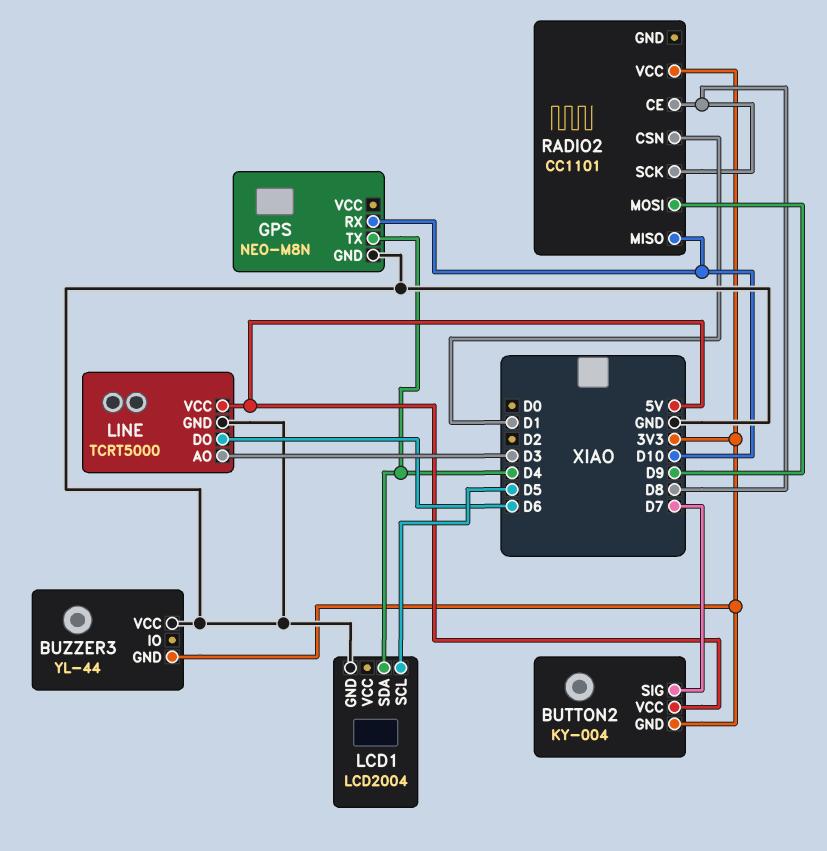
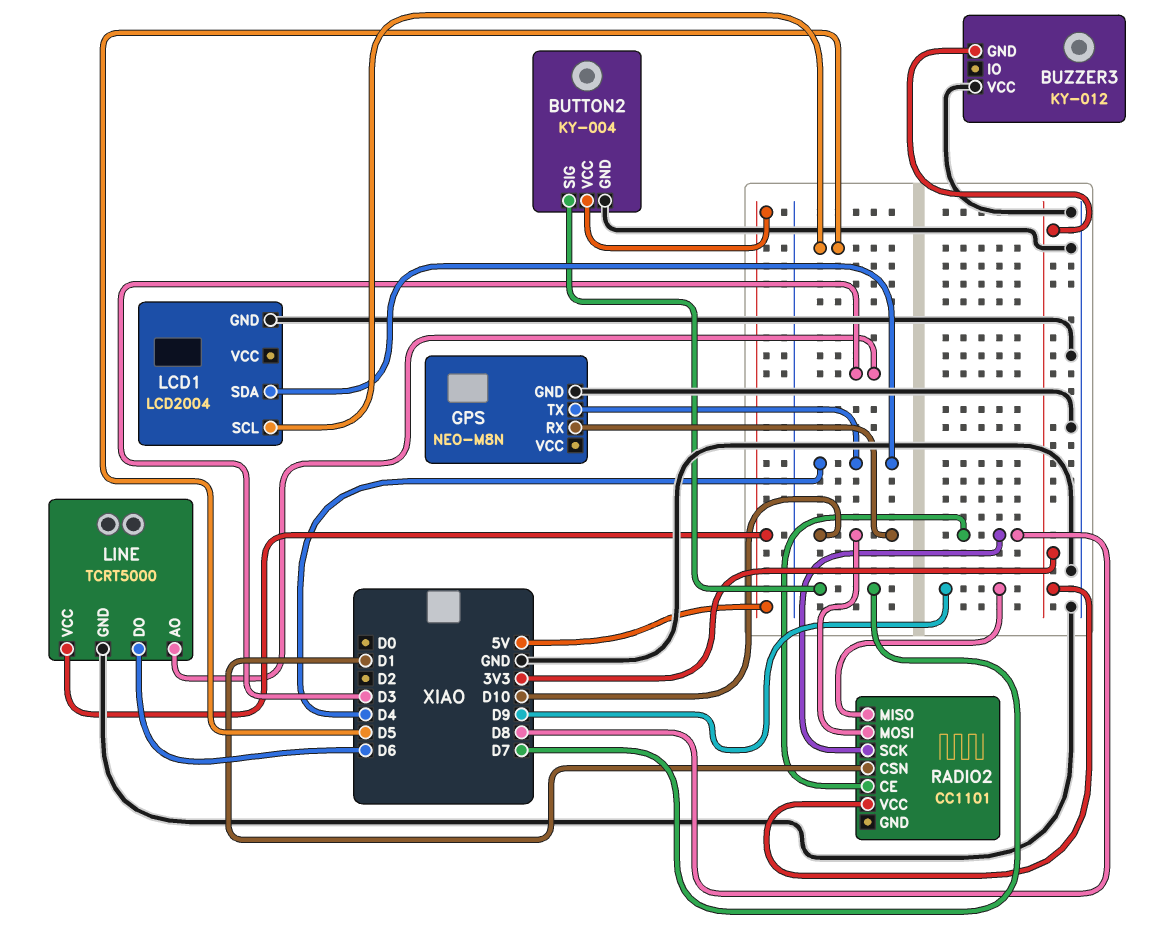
BUTTON2 pin GND: 3V3 -> GND
BUZZER3: YL-44 -> KY-012
RADIO2 pin MISO: D10 -> D9
RADIO2 pin MOSI: D9 -> D10

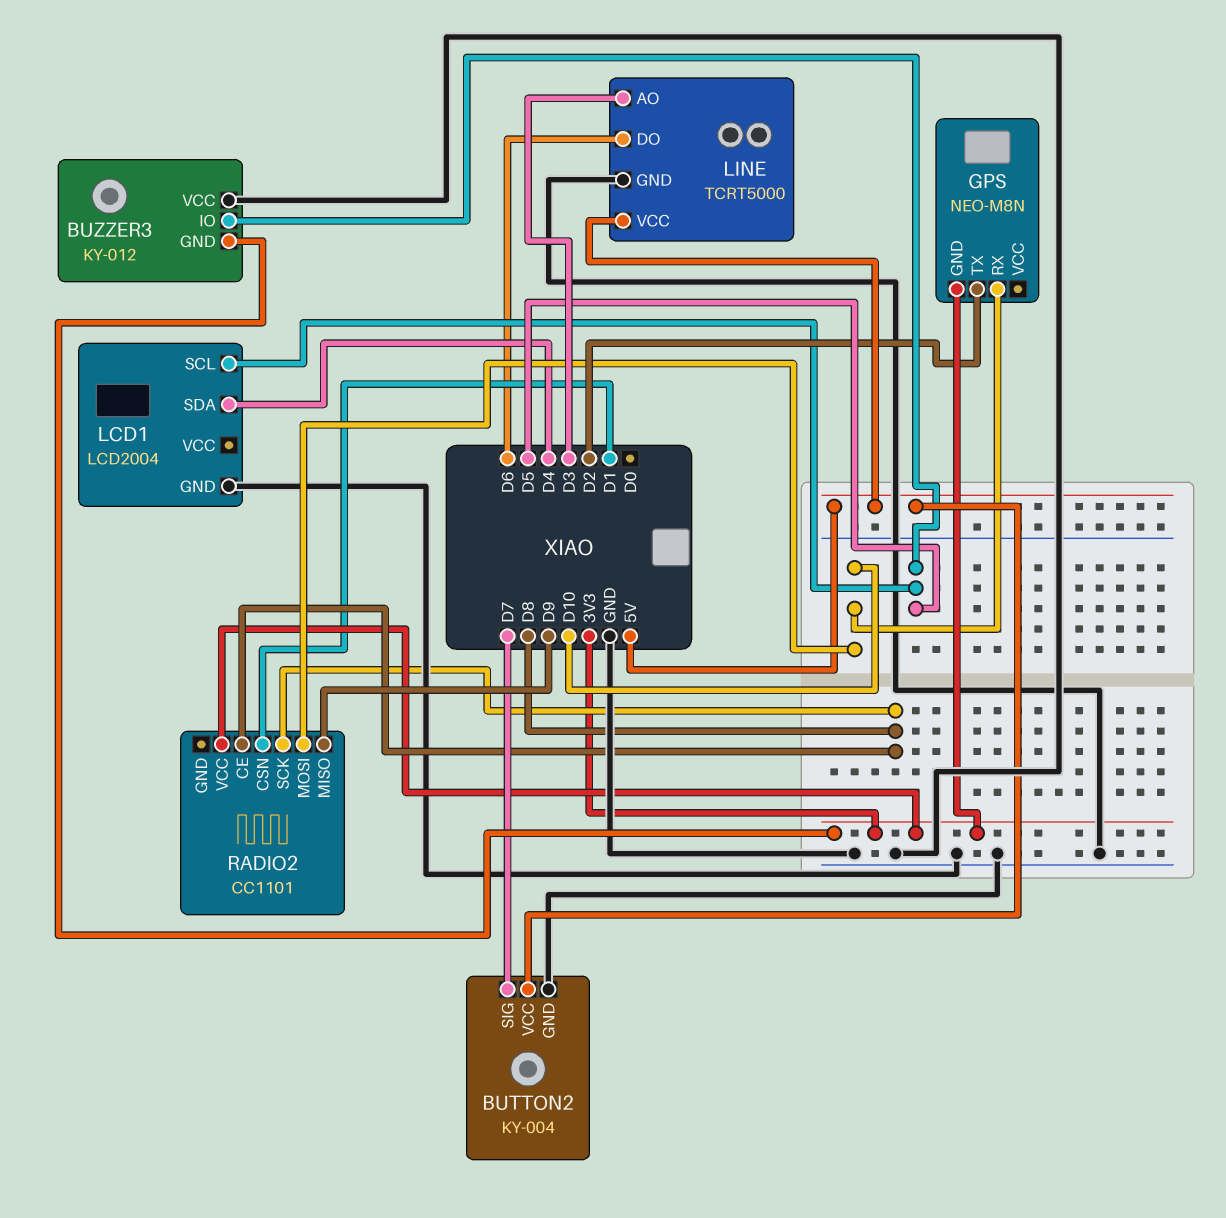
BUZZER3 pin IO: none -> D5
GPS pin GND: GND -> 3V3
GPS pin TX: D4 -> D2

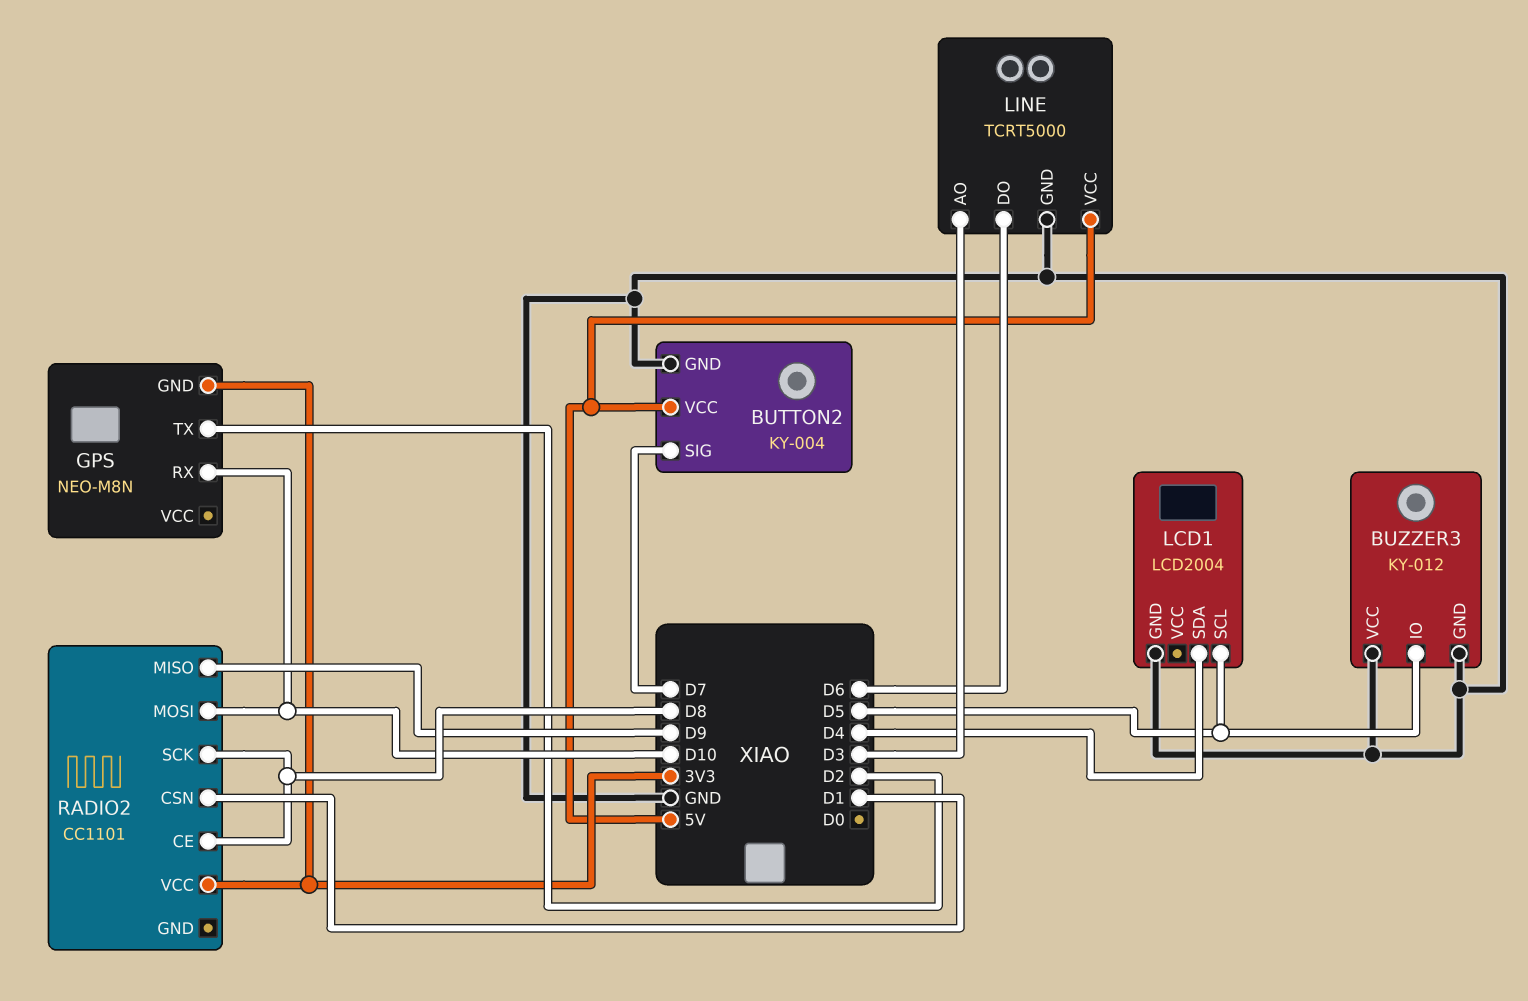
BUZZER3 pin GND: 3V3 -> GND

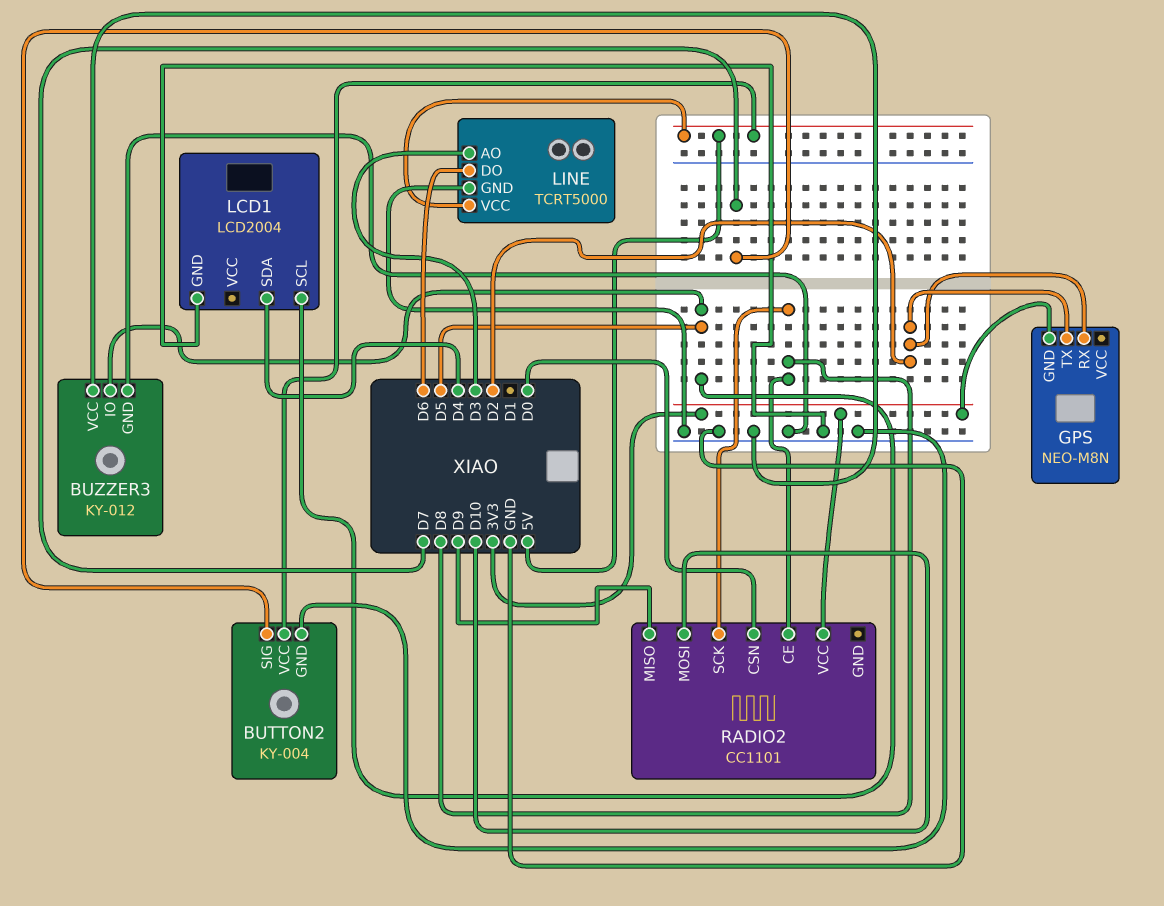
GPS pin RX: D10 -> D2
RADIO2 pin CSN: D1 -> D0

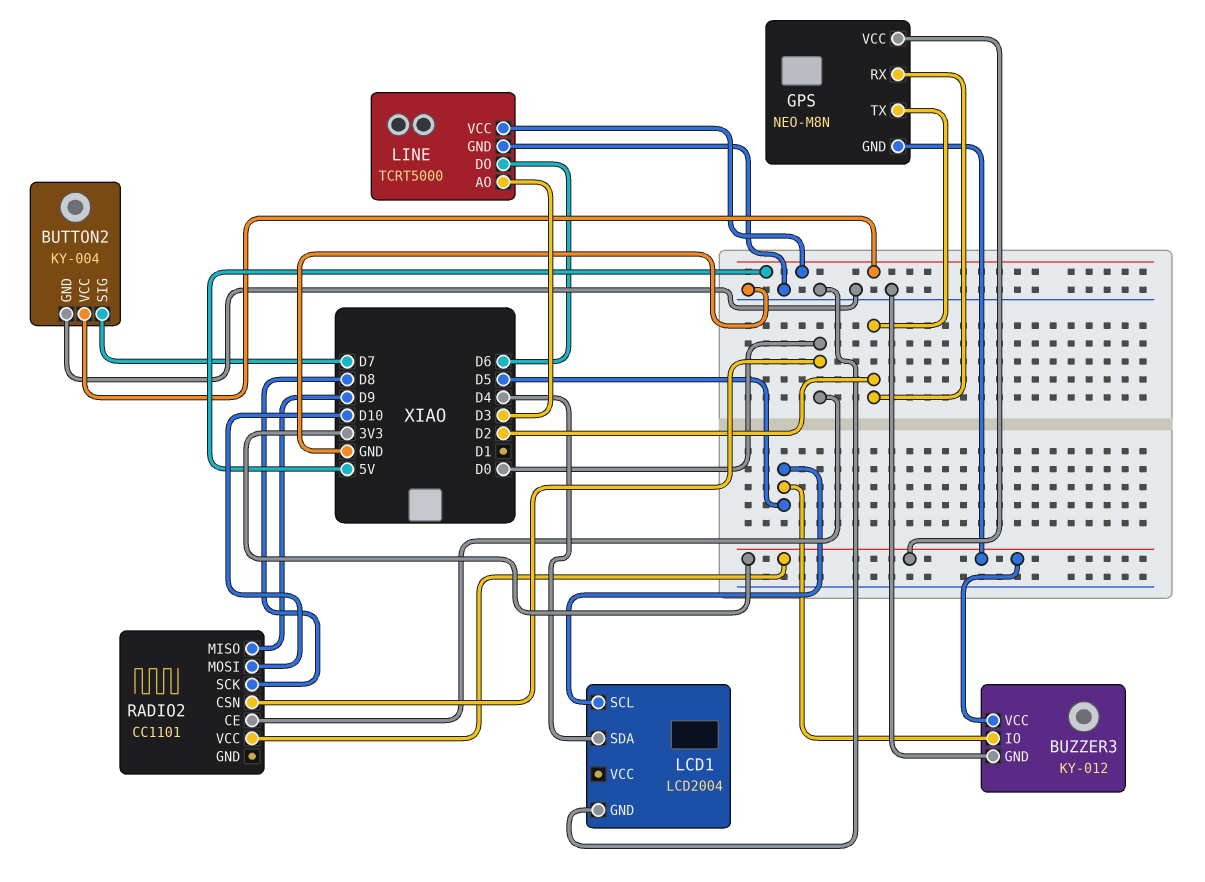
BUZZER3 pin VCC: GND -> 3V3
GPS pin VCC: none -> 3V3
RADIO2 pin CE: D8 -> D0

